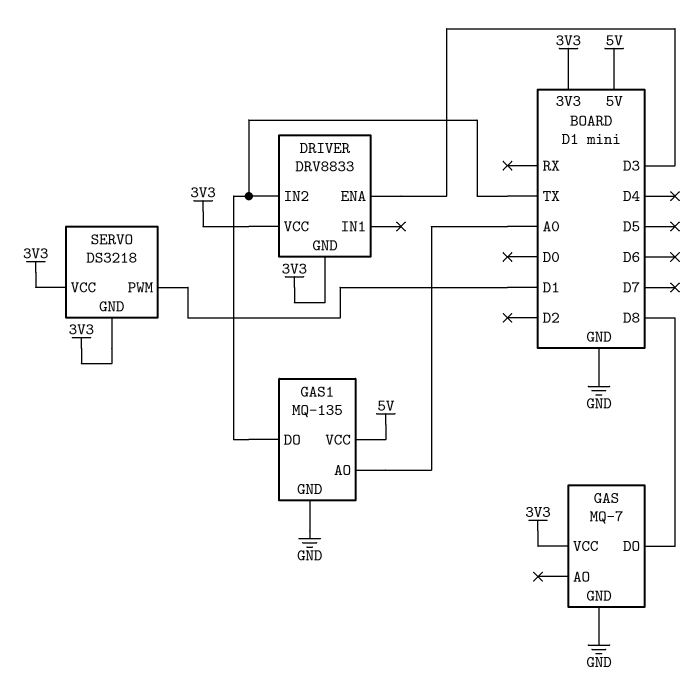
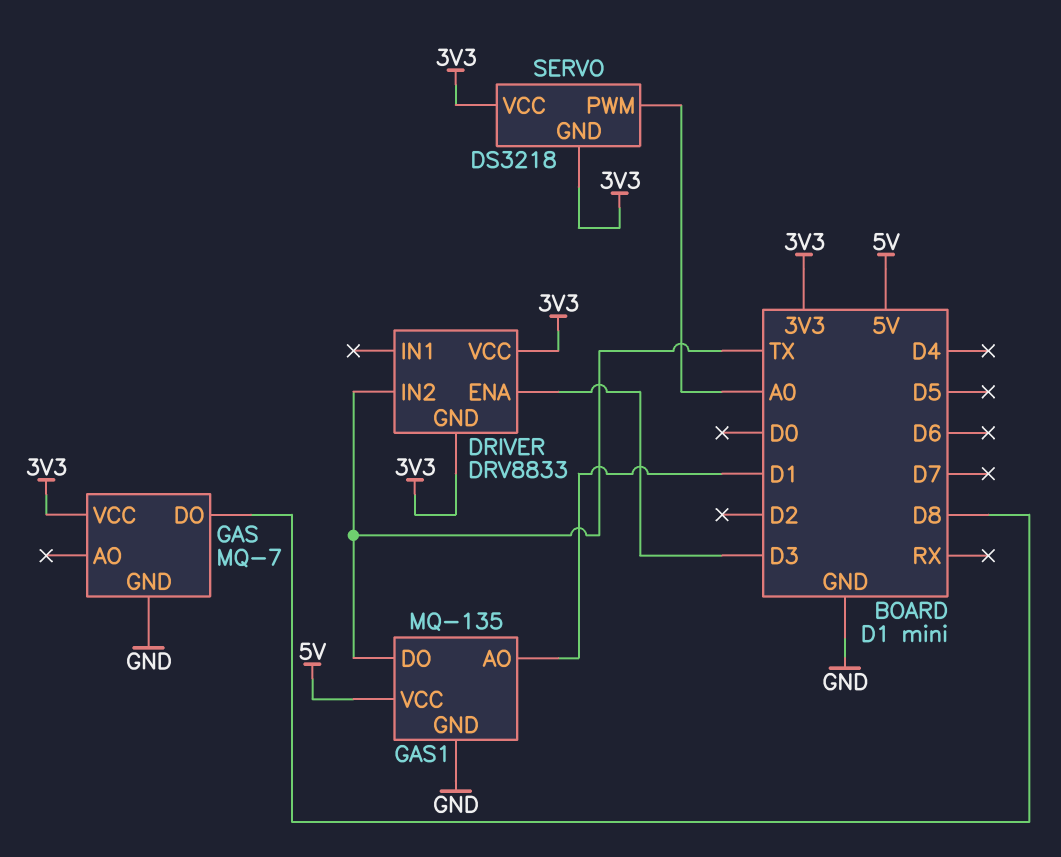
GAS1 pin AO: A0 -> D1
SERVO pin PWM: D1 -> A0

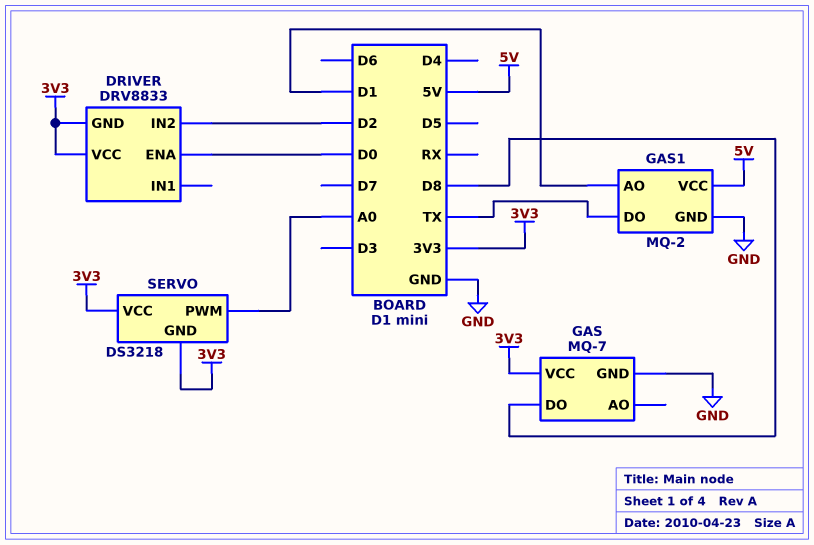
DRIVER pin ENA: D3 -> D0
DRIVER pin IN2: TX -> D2
GAS1: MQ-135 -> MQ-2

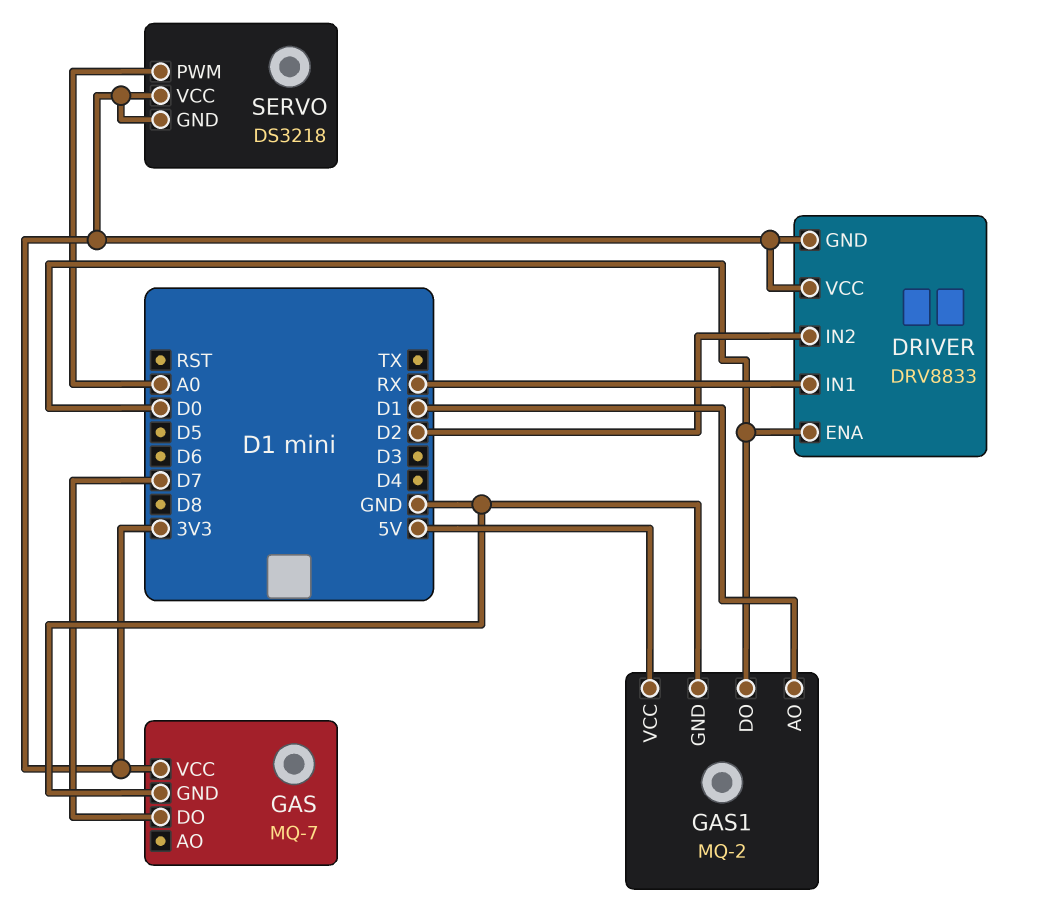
DRIVER pin IN1: none -> RX
GAS pin DO: D8 -> D7
GAS1 pin DO: TX -> D0

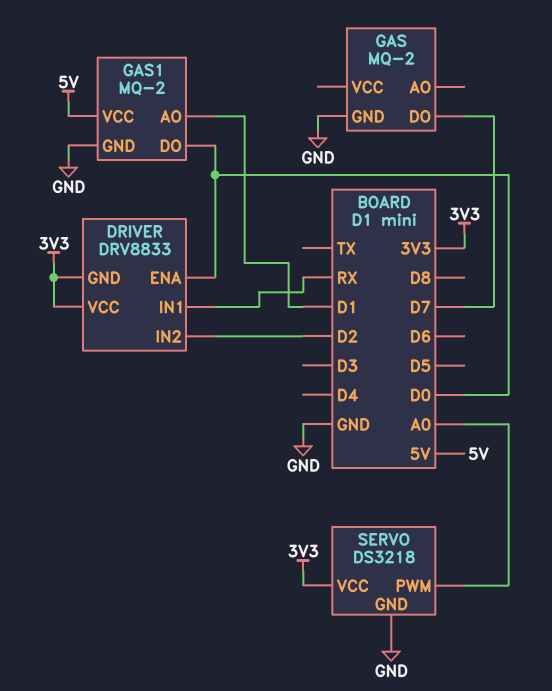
GAS: MQ-7 -> MQ-2
GAS pin VCC: 3V3 -> none
SERVO pin GND: 3V3 -> GND

